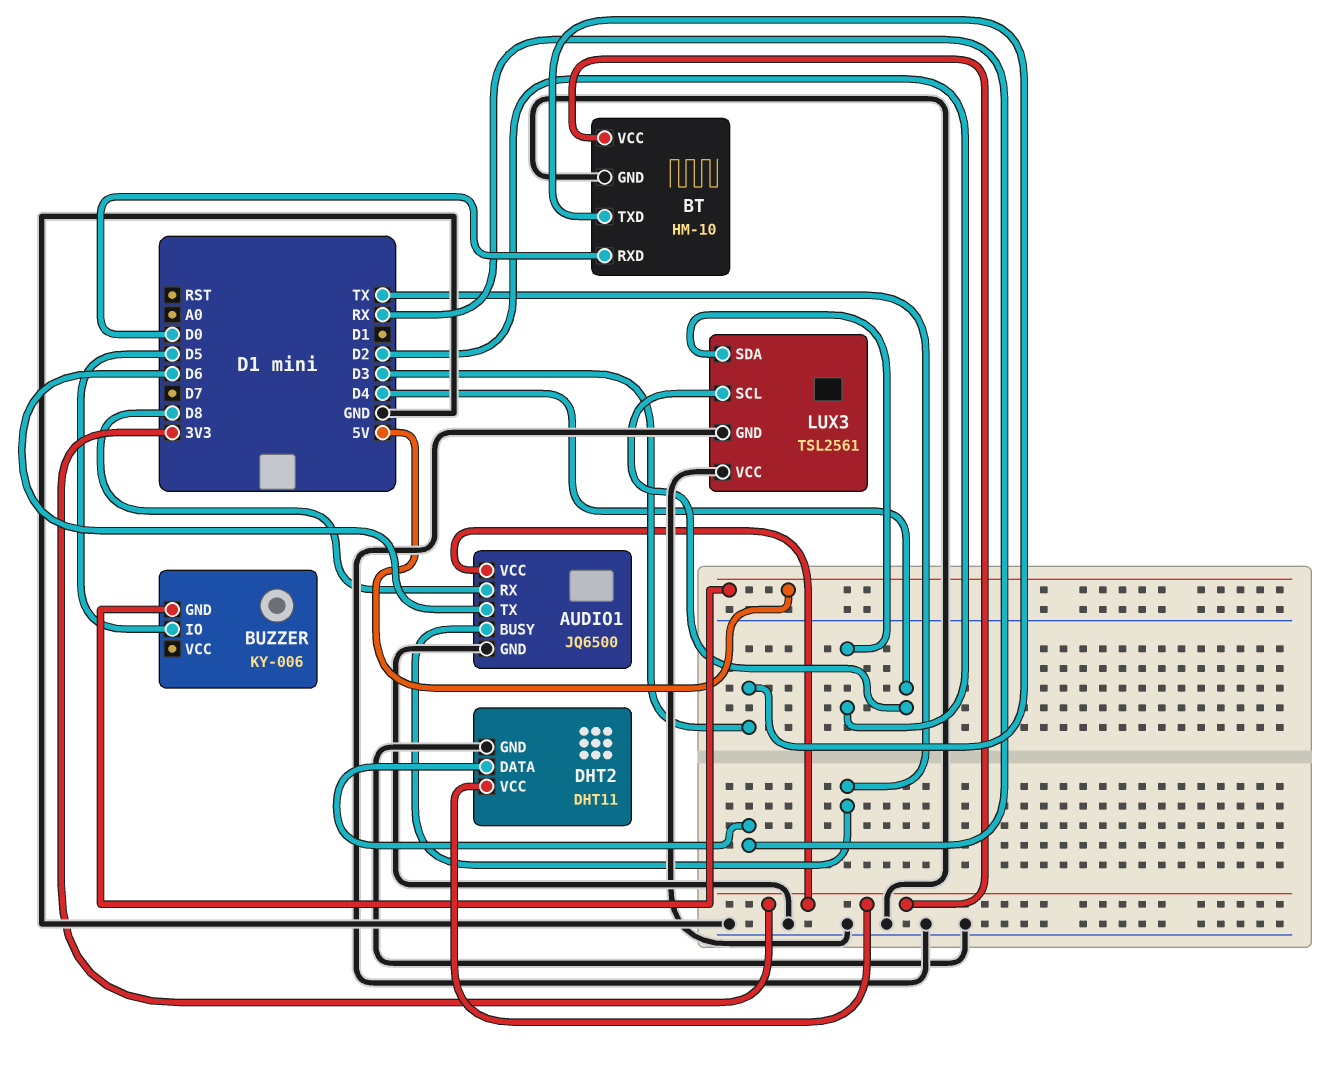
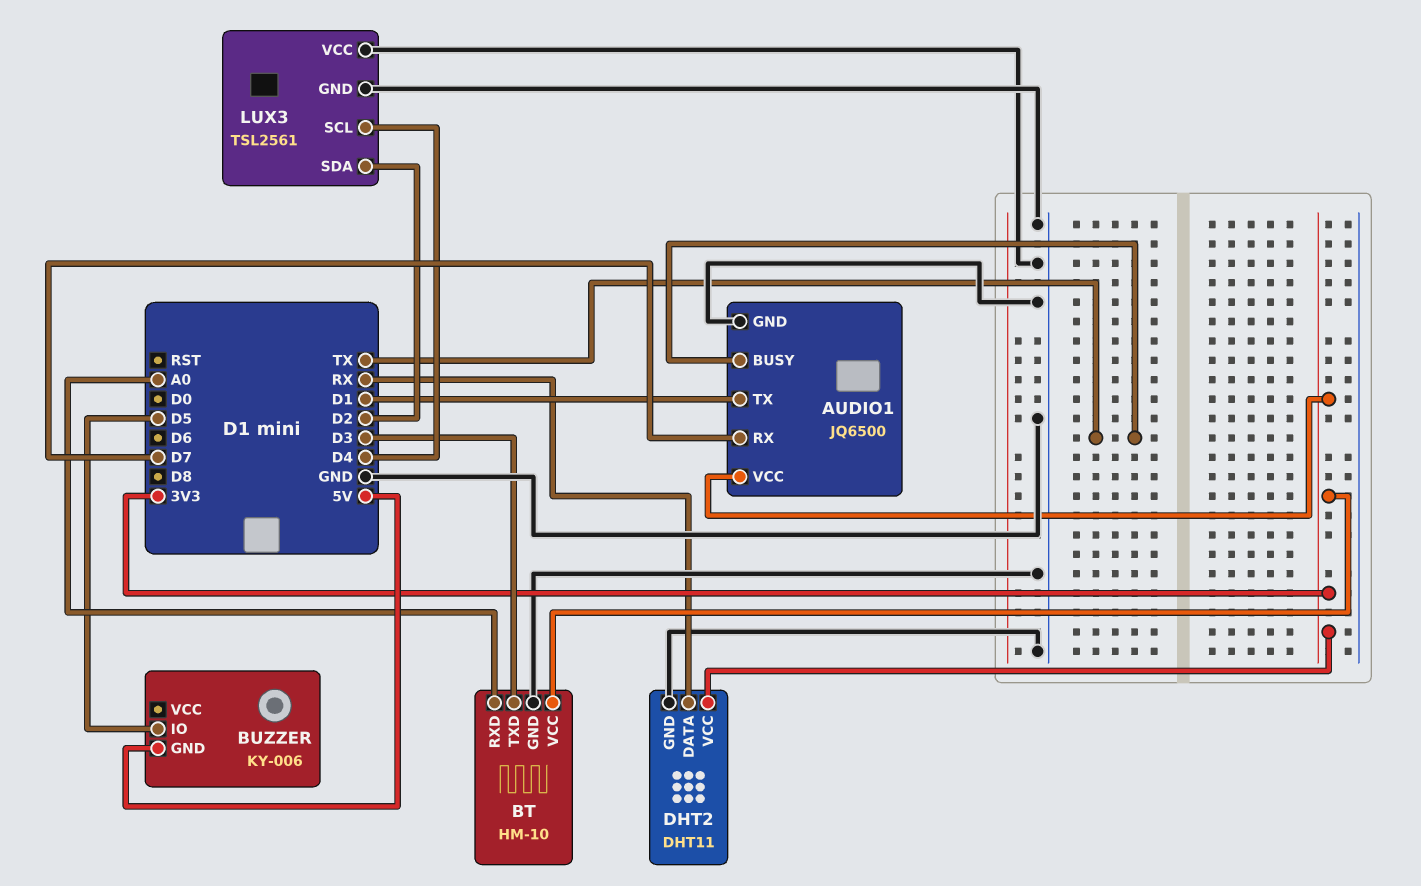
AUDIO1 pin RX: D8 -> D7
AUDIO1 pin TX: D6 -> D1
BT pin RXD: D0 -> A0

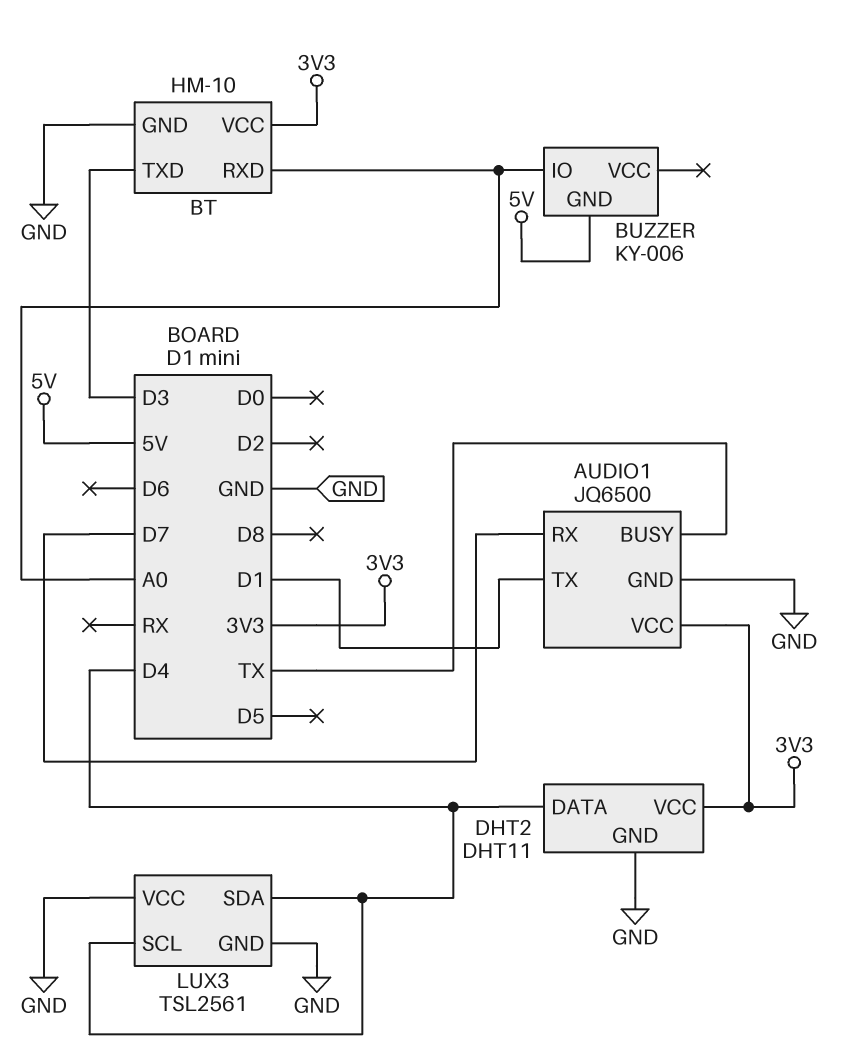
BUZZER pin IO: D5 -> A0
DHT2 pin DATA: RX -> D4
LUX3 pin SDA: D2 -> D4

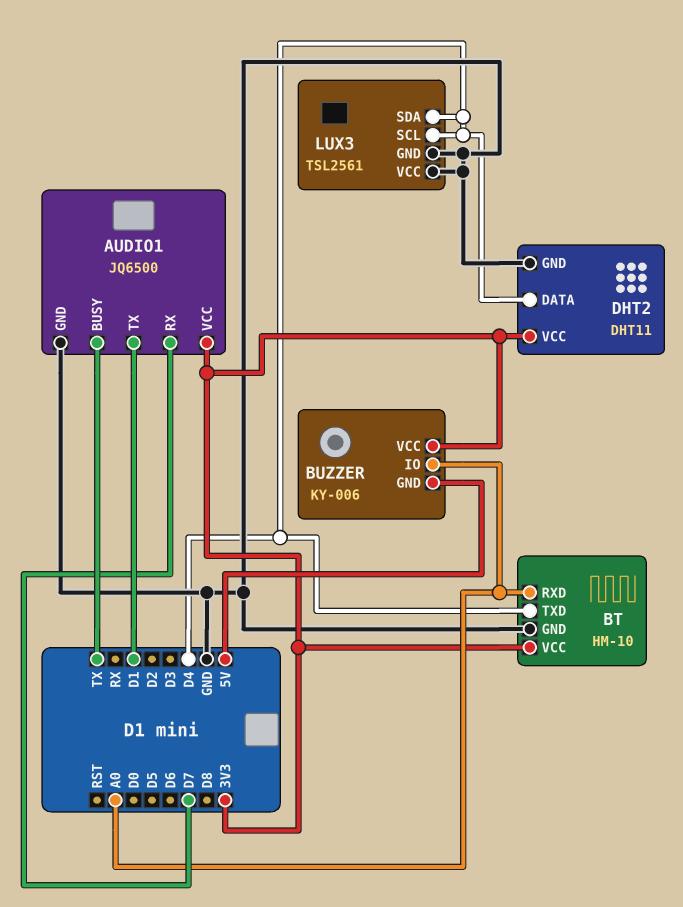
BT pin TXD: D3 -> D4
BUZZER pin VCC: none -> 3V3

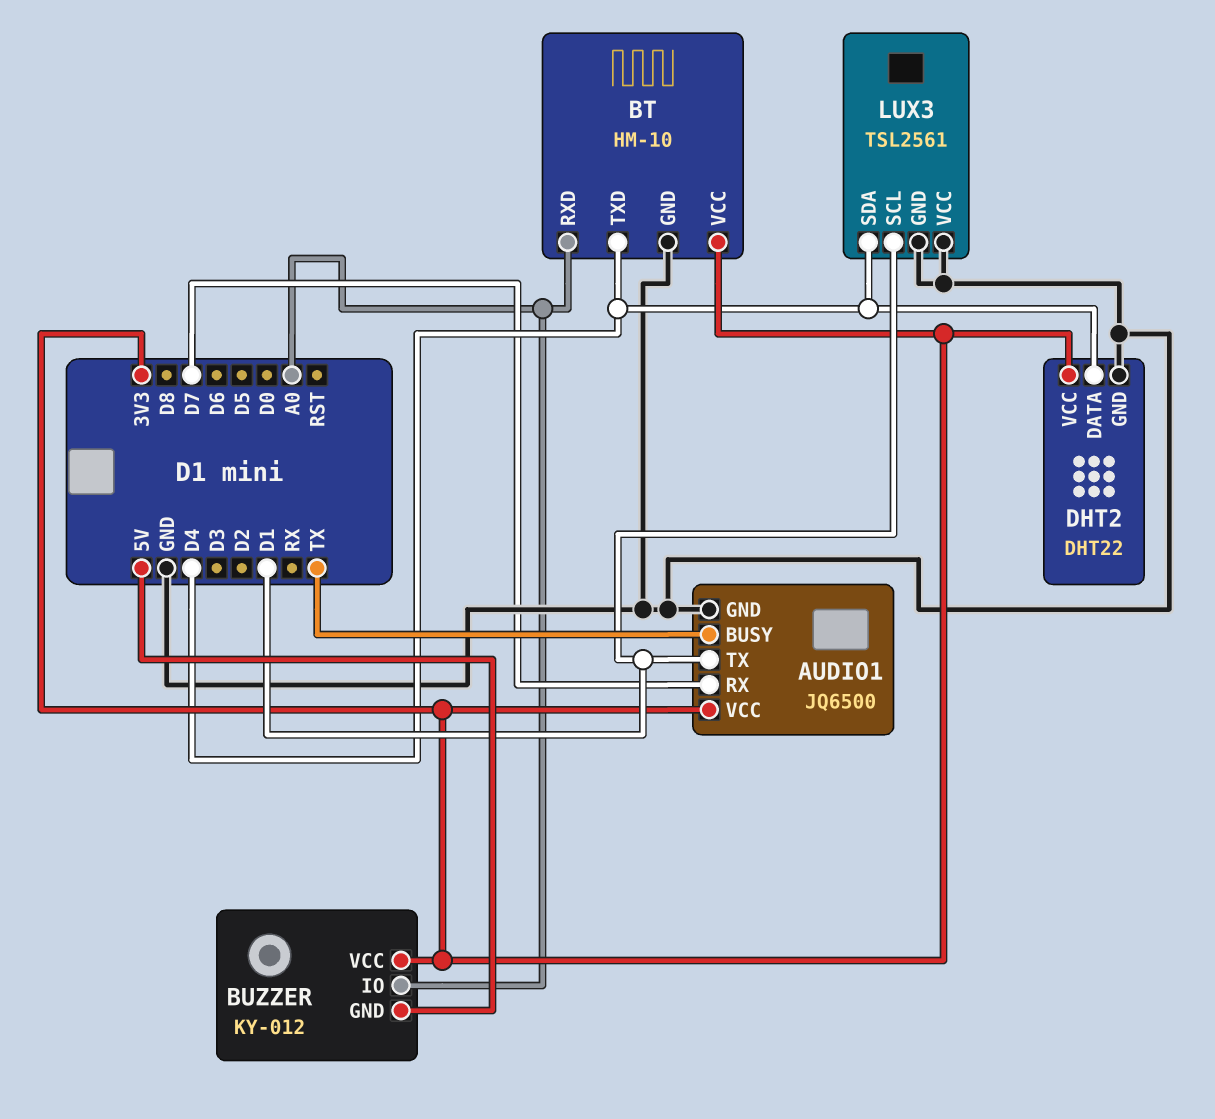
BUZZER: KY-006 -> KY-012
DHT2: DHT11 -> DHT22
LUX3 pin SCL: D4 -> D1

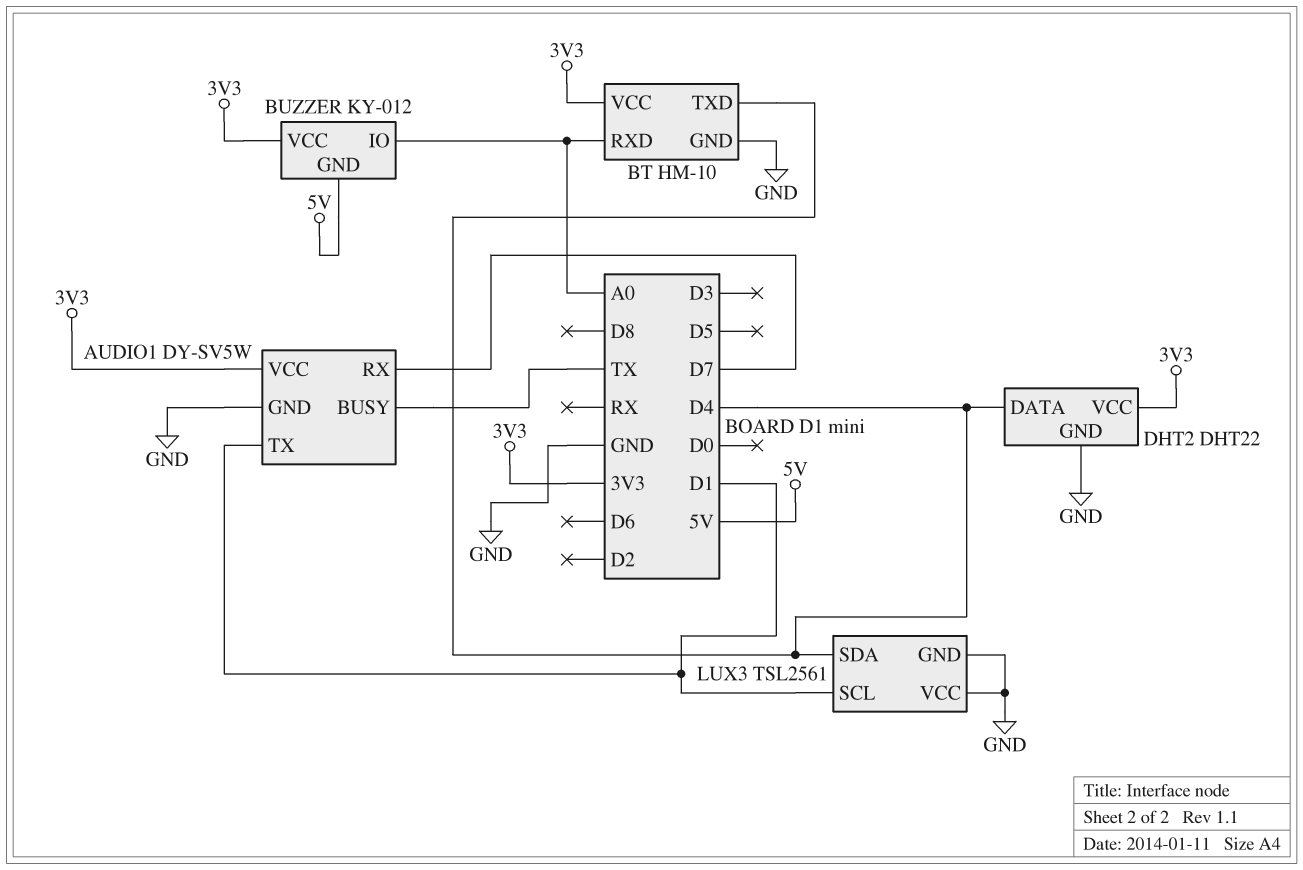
AUDIO1: JQ6500 -> DY-SV5W

